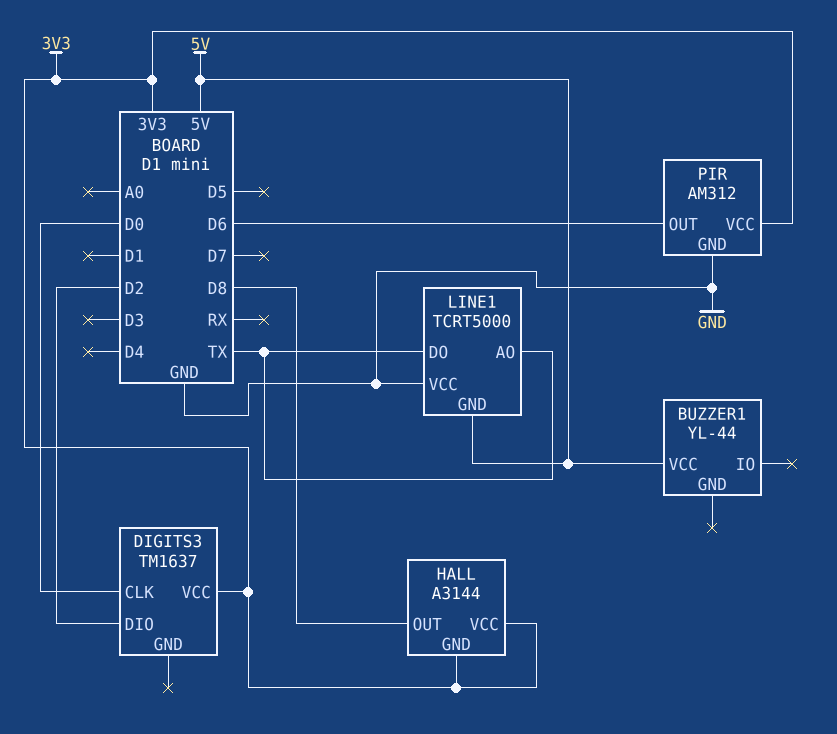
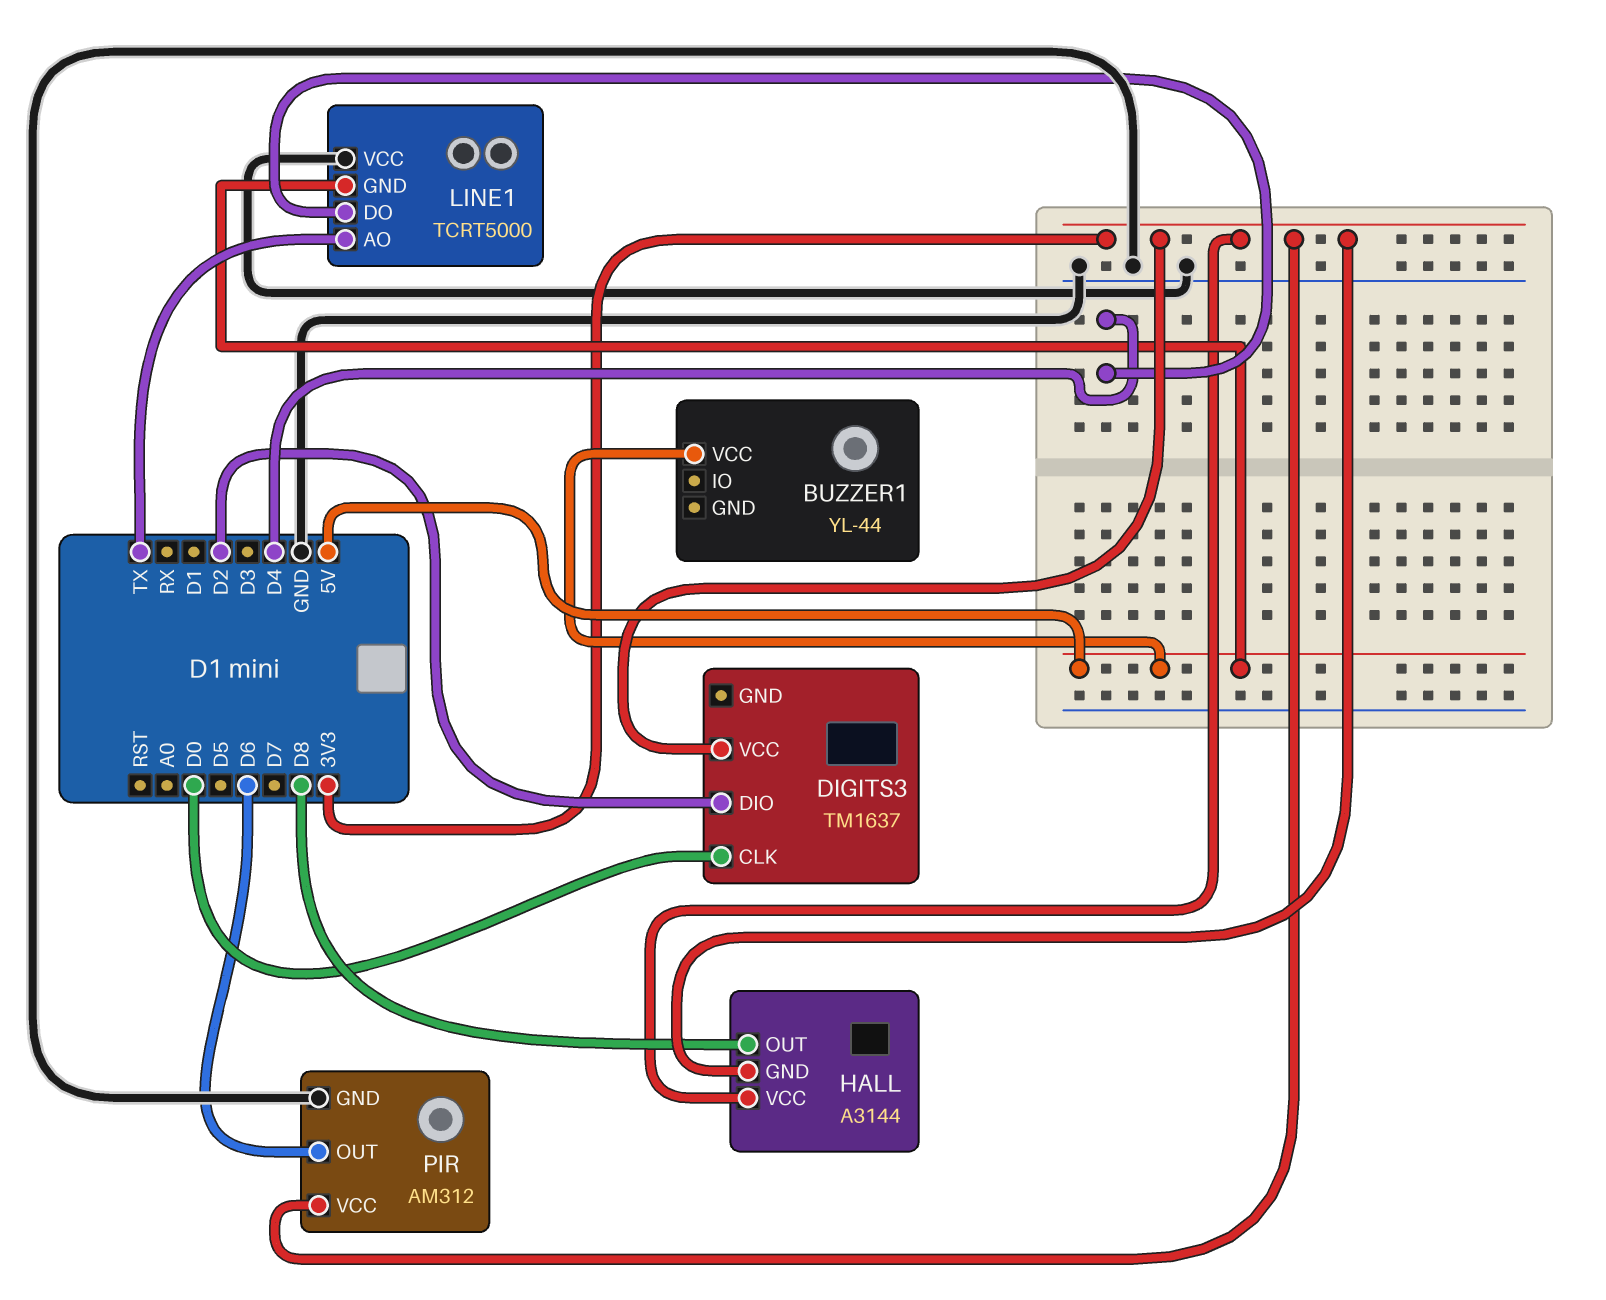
LINE1 pin DO: TX -> D4

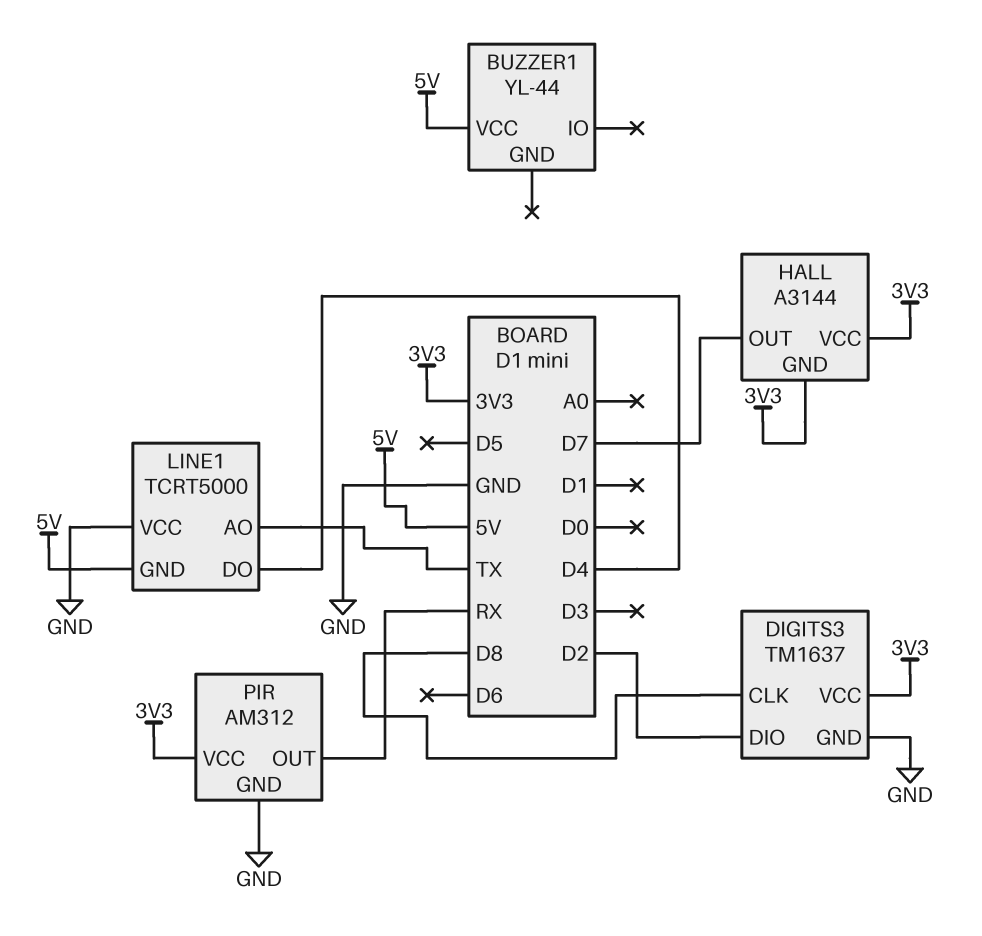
DIGITS3 pin CLK: D0 -> D8
DIGITS3 pin GND: none -> GND
HALL pin OUT: D8 -> D7
PIR pin OUT: D6 -> RX

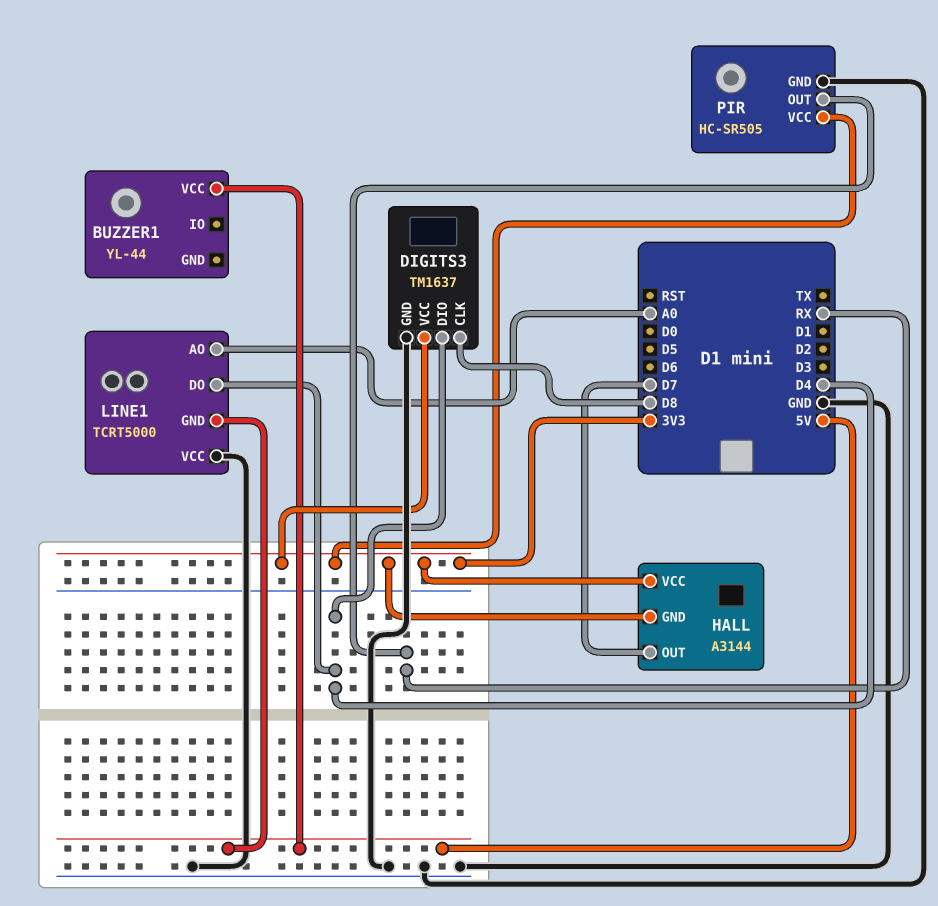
DIGITS3 pin DIO: D2 -> D4
LINE1 pin AO: TX -> A0
PIR: AM312 -> HC-SR505

